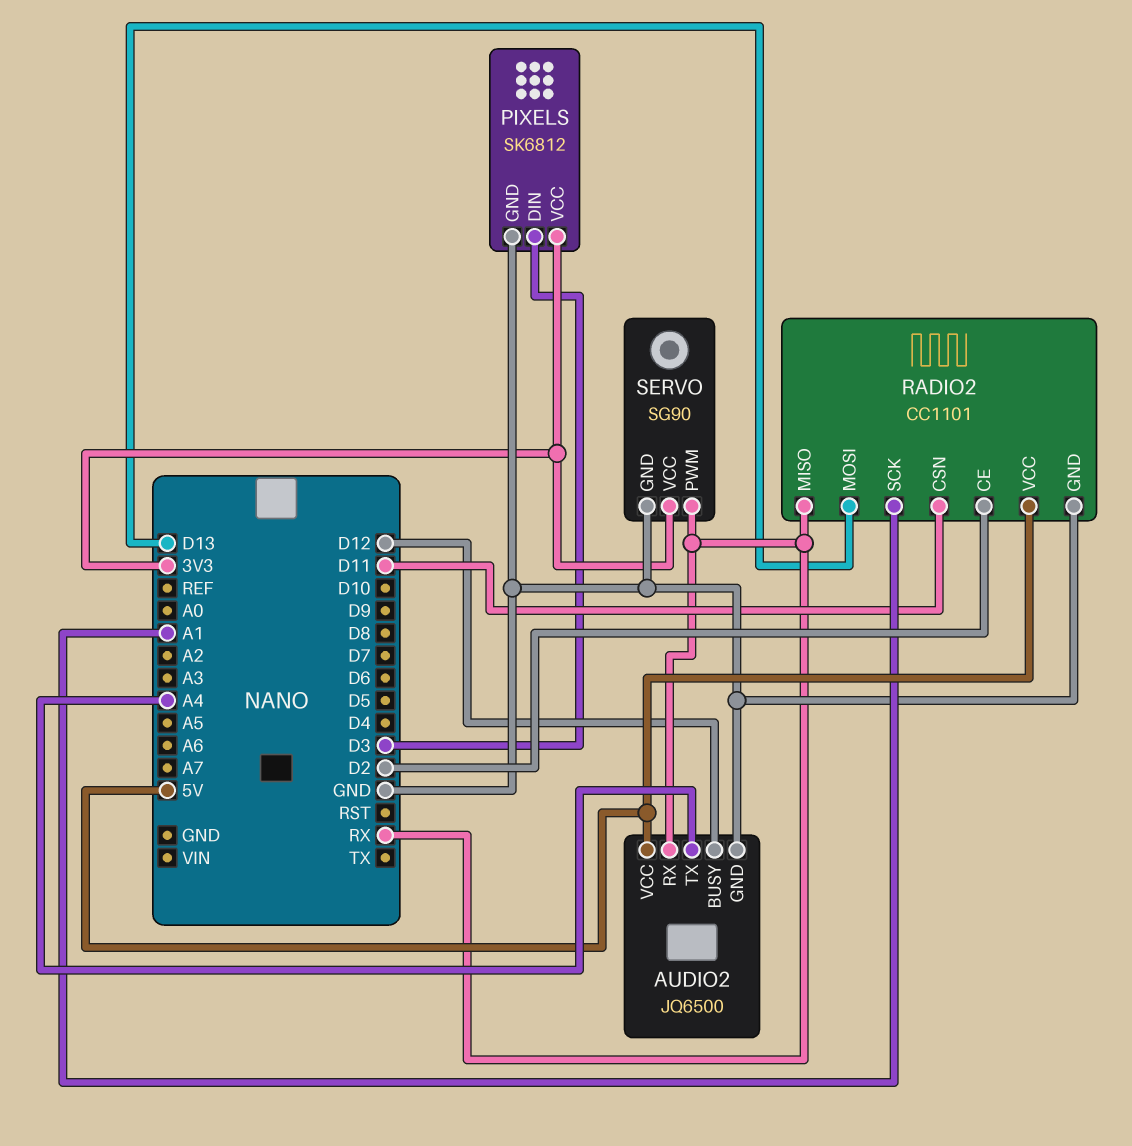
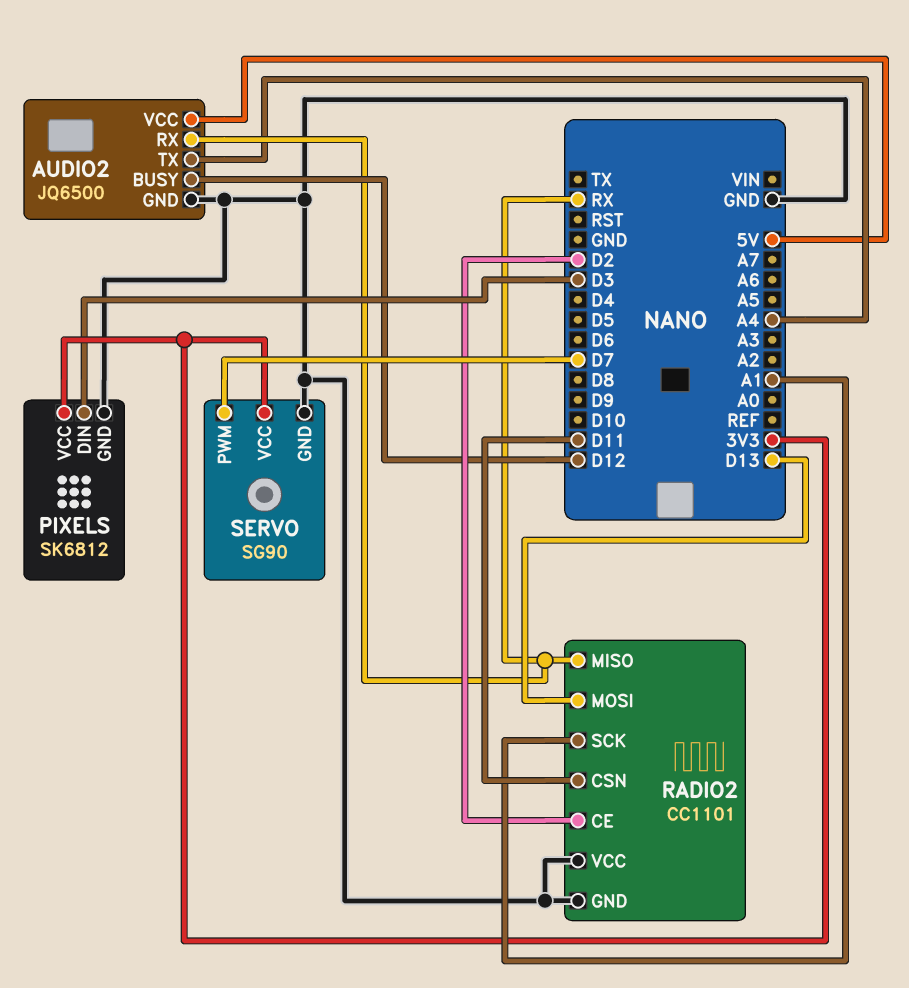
RADIO2 pin VCC: 5V -> GND
SERVO pin PWM: RX -> D7

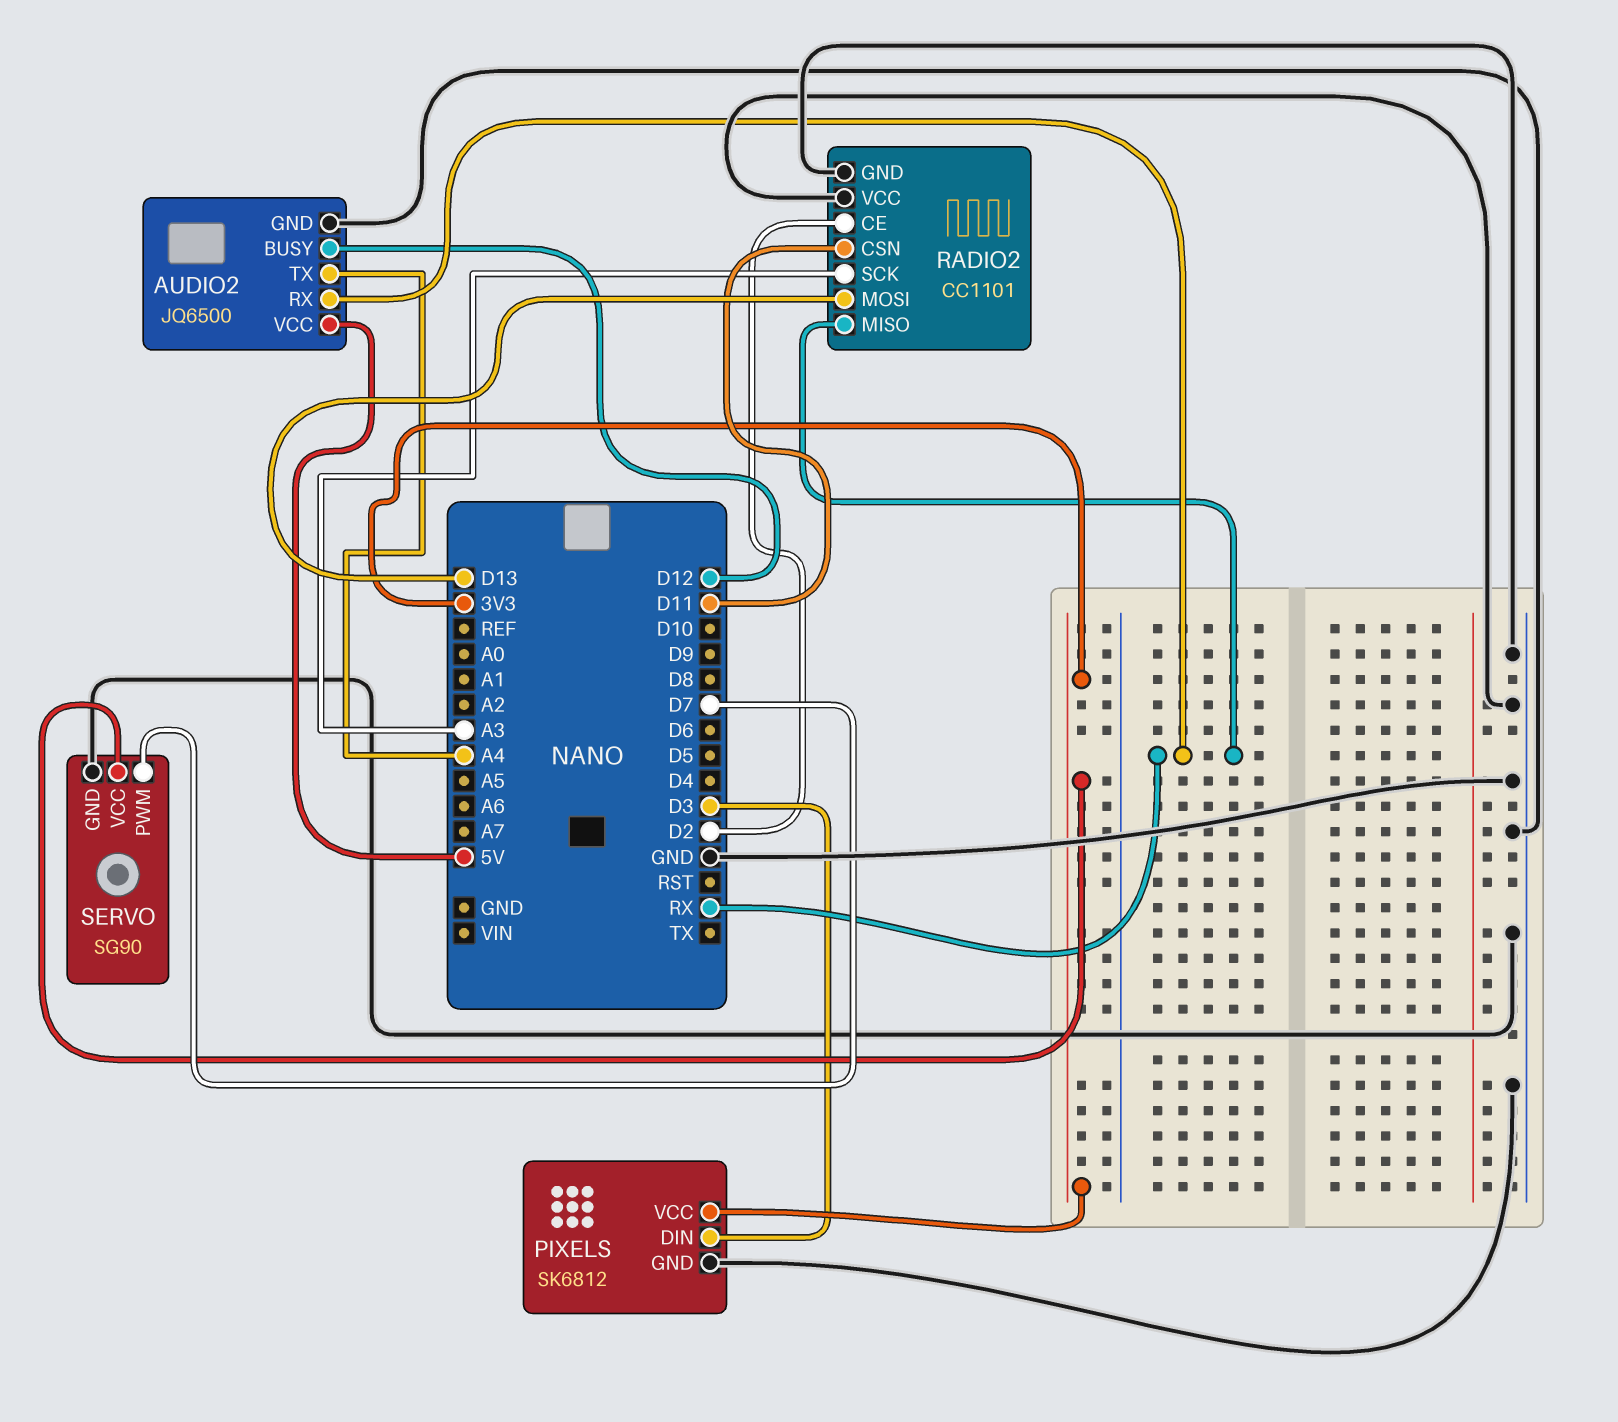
RADIO2 pin SCK: A1 -> A3

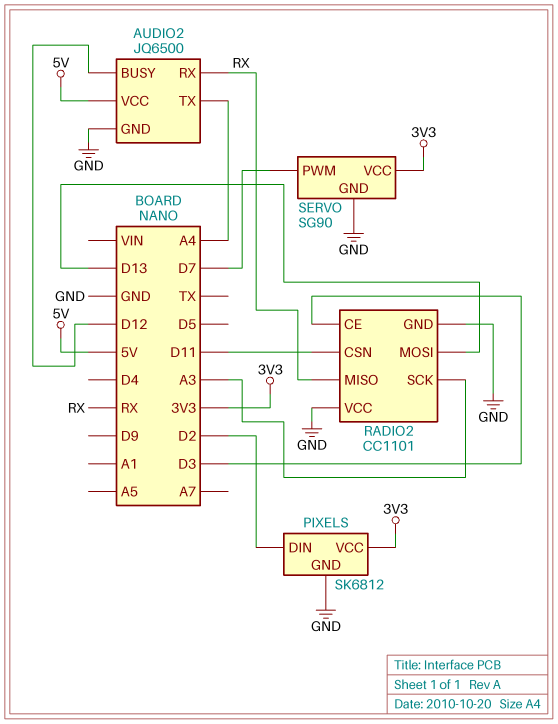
PIXELS pin DIN: D3 -> D2
RADIO2 pin CE: D2 -> D3

